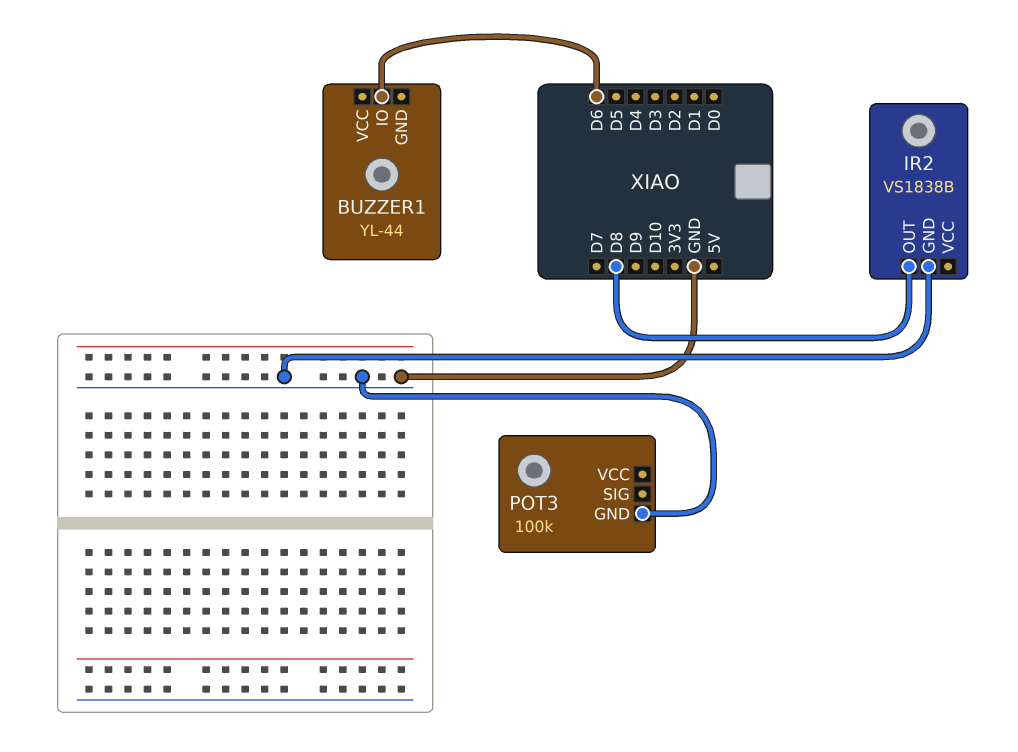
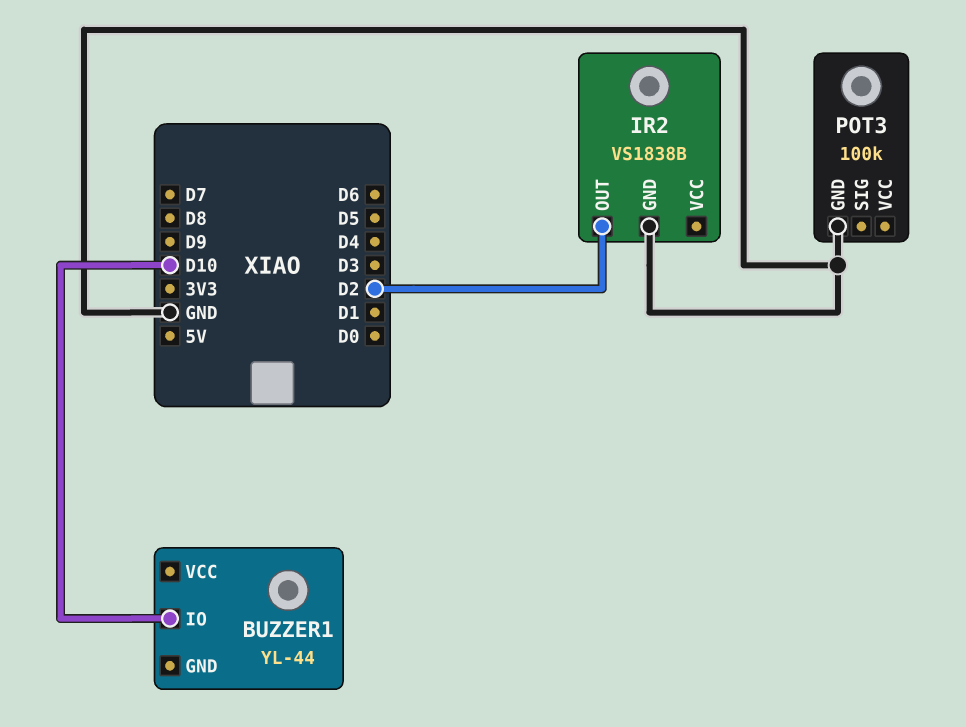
BUZZER1 pin IO: D6 -> D10
IR2 pin OUT: D8 -> D2

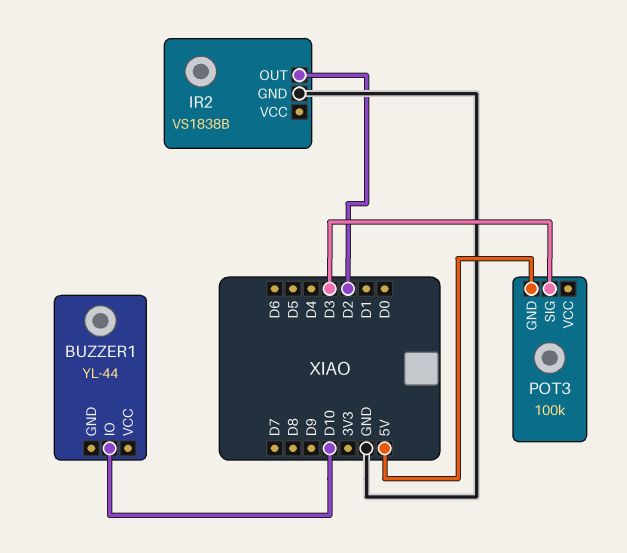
POT3 pin GND: GND -> 5V
POT3 pin SIG: none -> D3

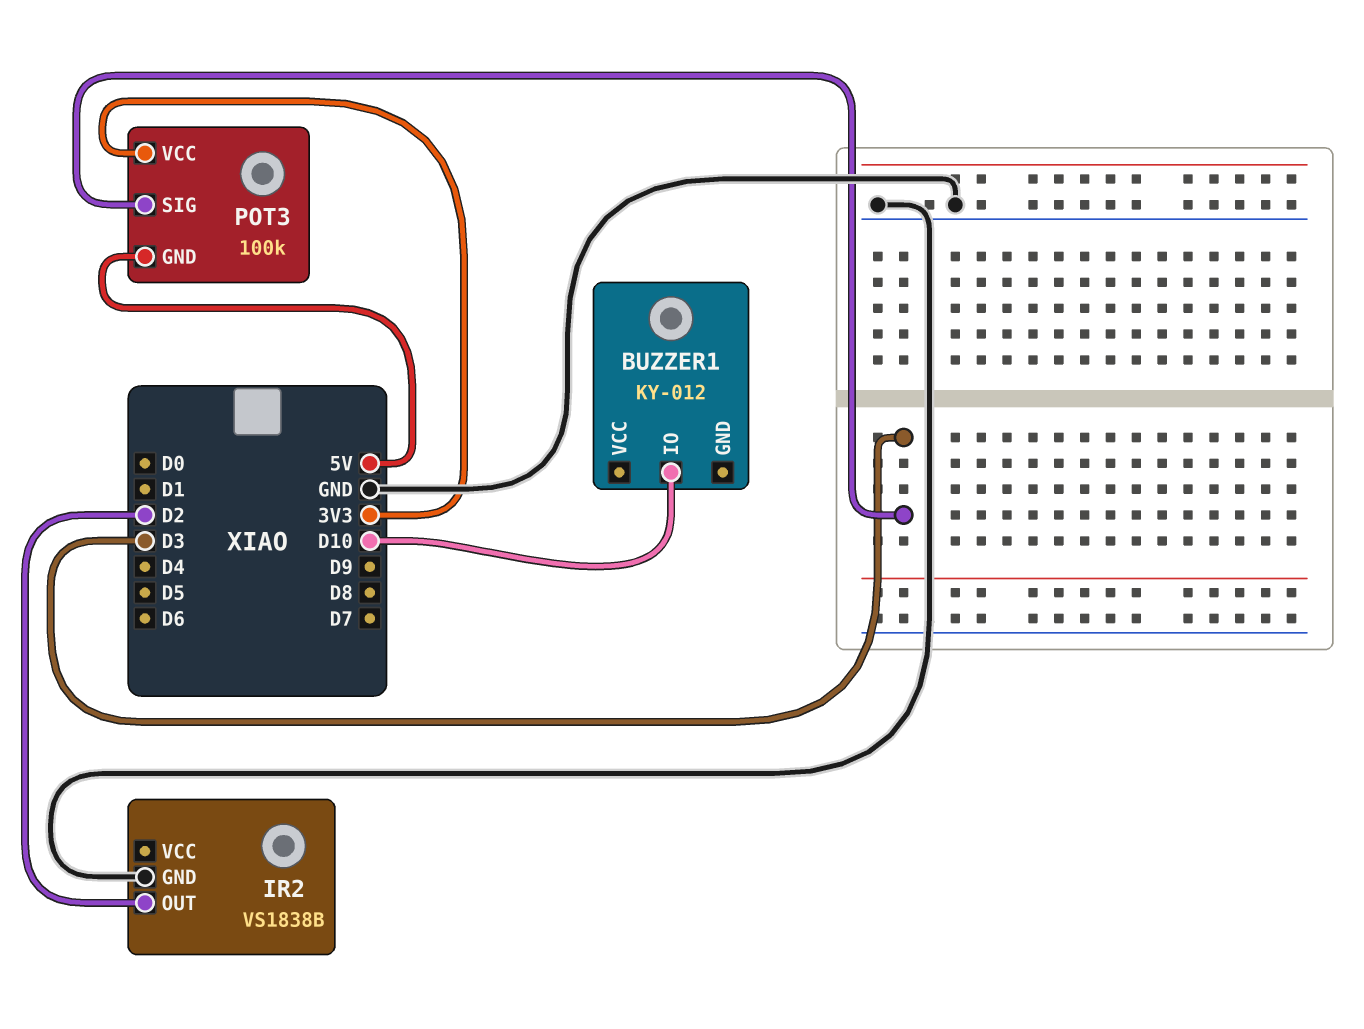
BUZZER1: YL-44 -> KY-012
POT3 pin VCC: none -> 3V3

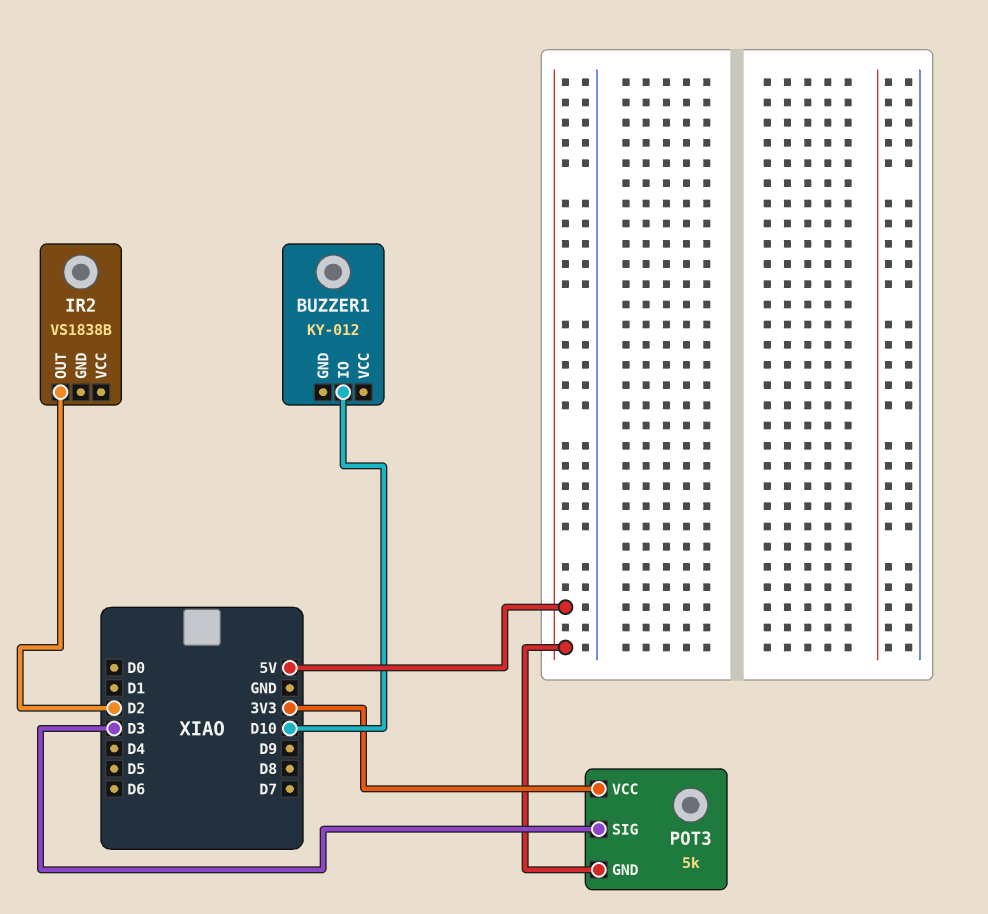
IR2 pin GND: GND -> none
POT3: 100k -> 5k

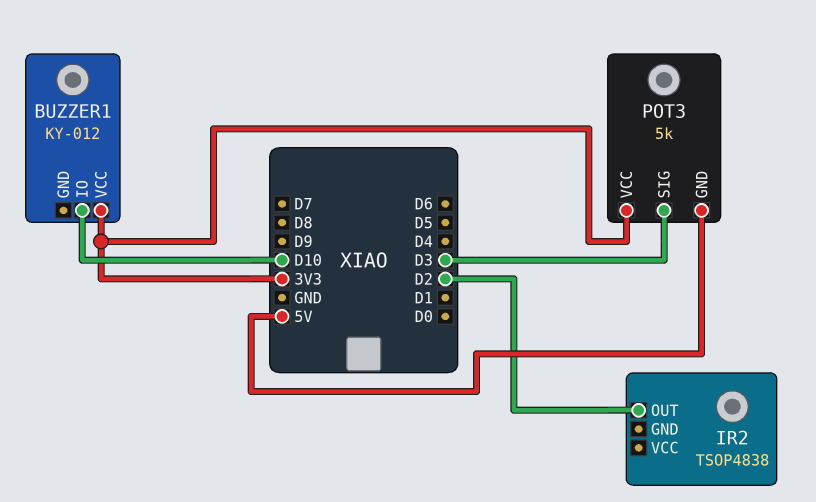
BUZZER1 pin VCC: none -> 3V3
IR2: VS1838B -> TSOP4838

